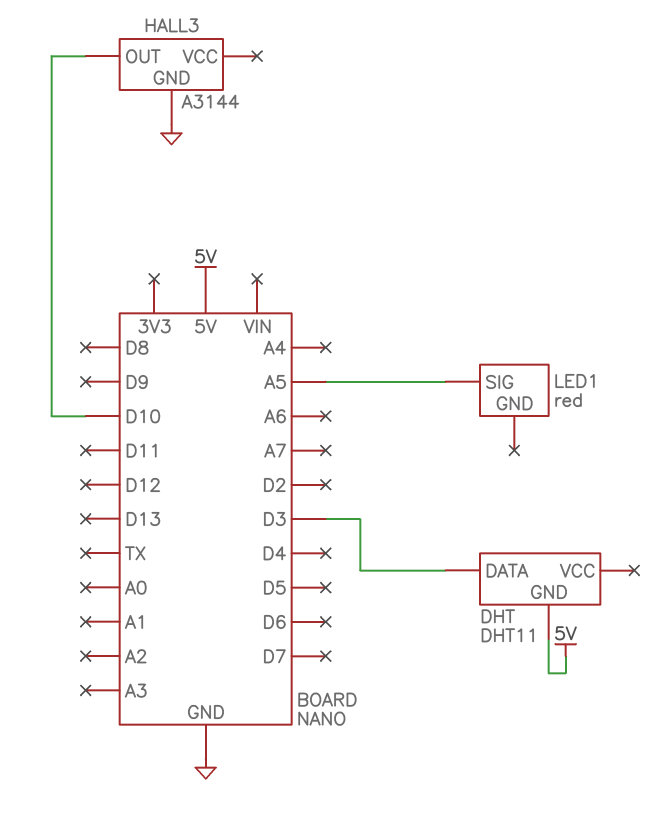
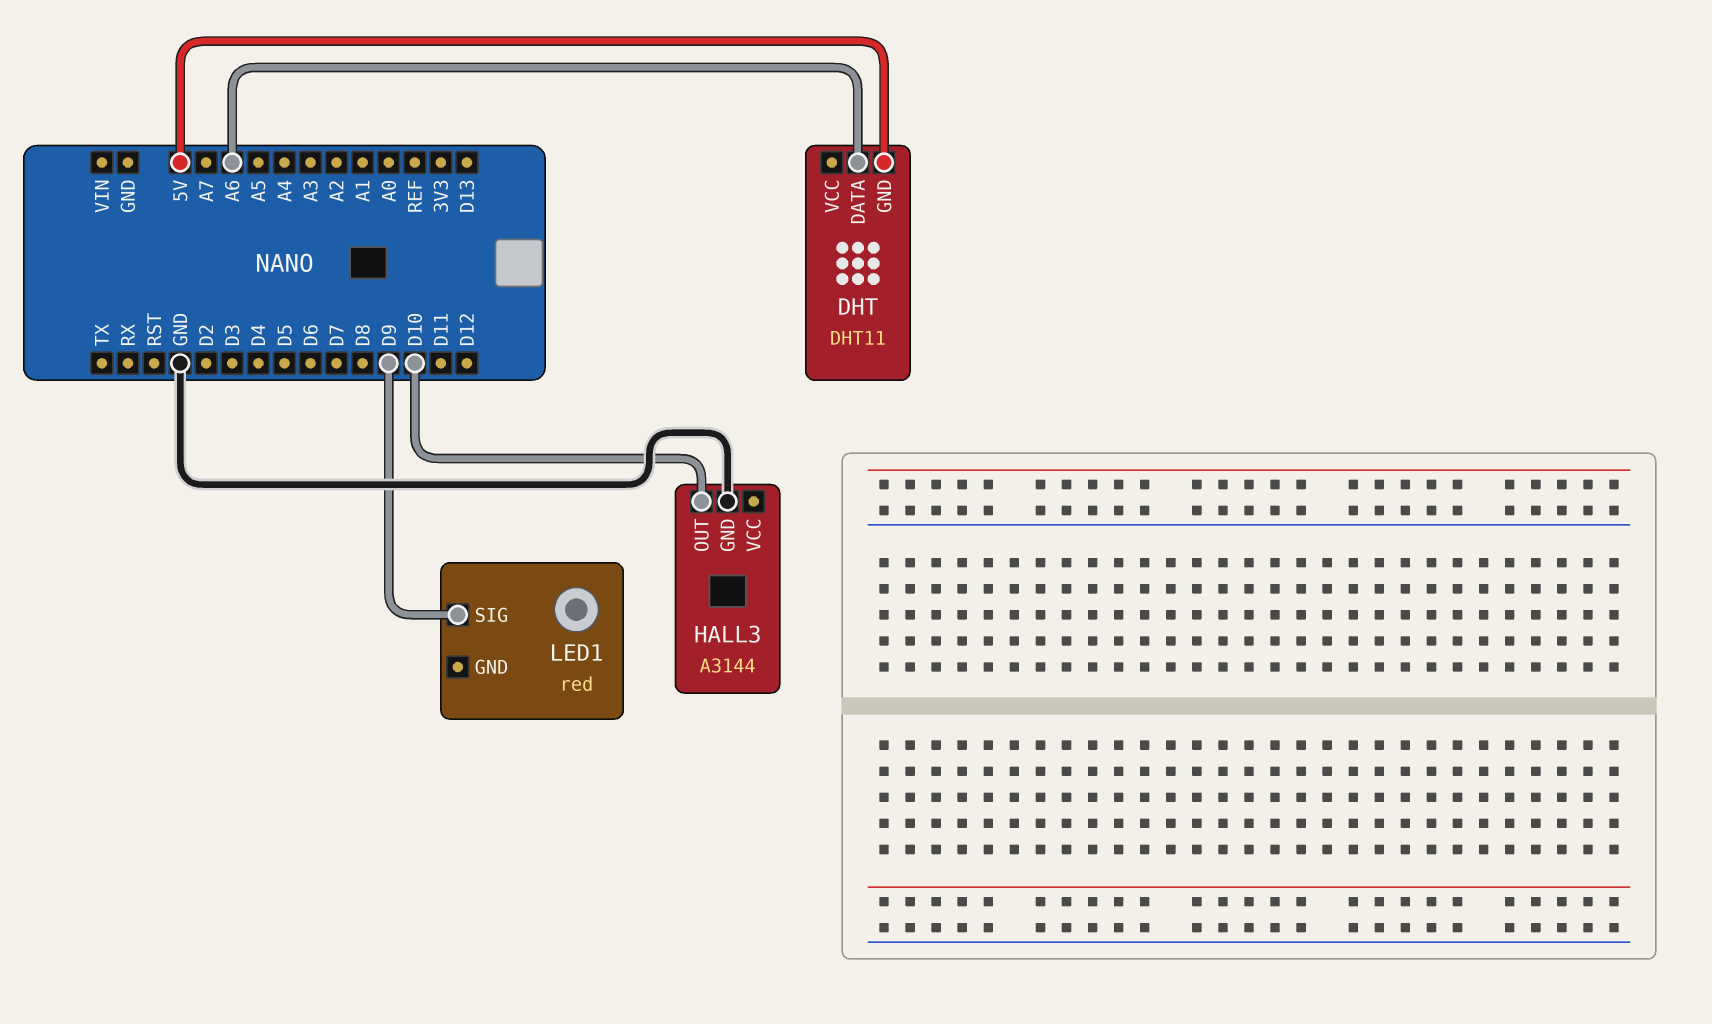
DHT pin DATA: D3 -> A6
LED1 pin SIG: A5 -> D9

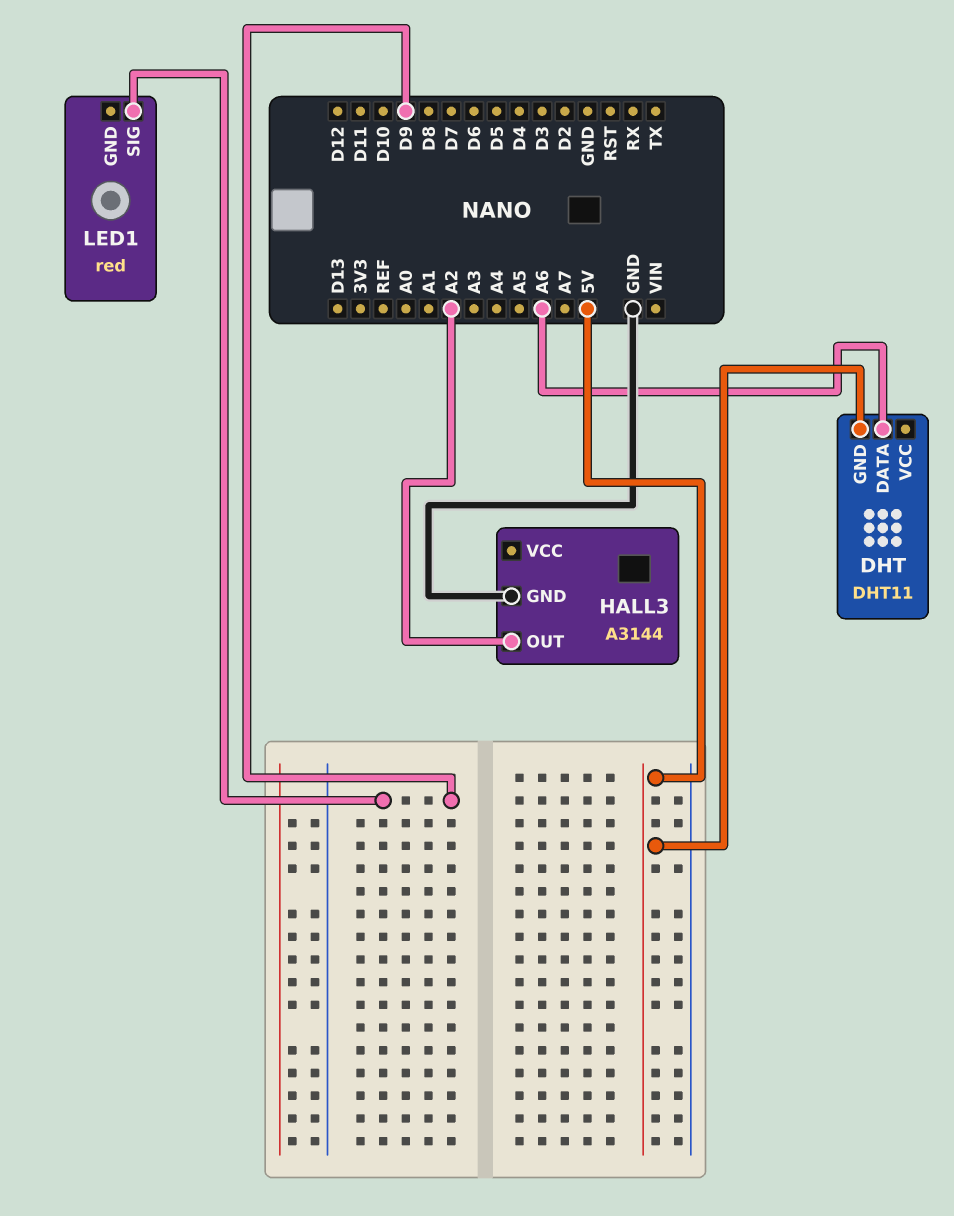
HALL3 pin OUT: D10 -> A2

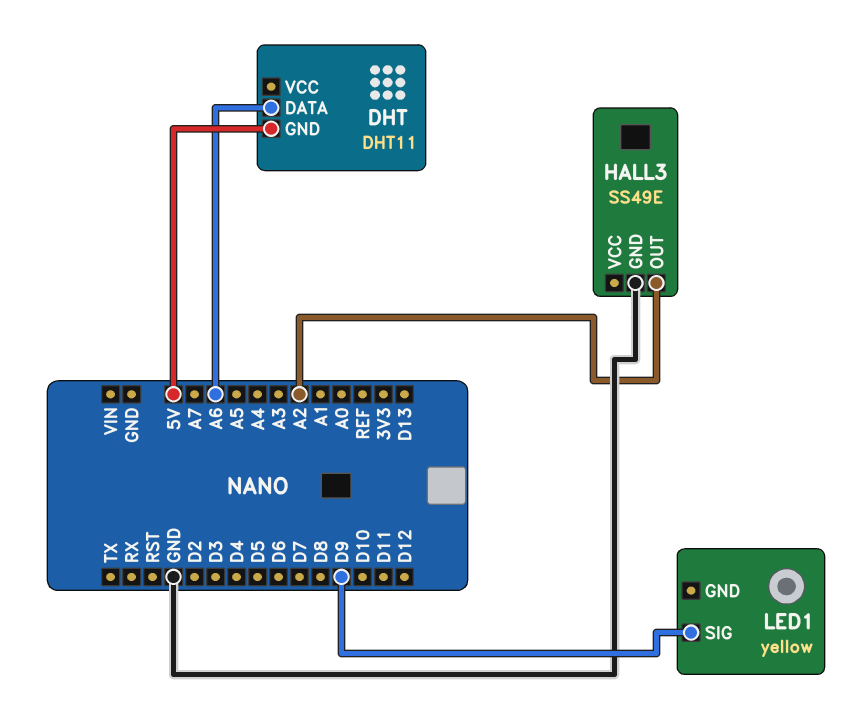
HALL3: A3144 -> SS49E
LED1: red -> yellow

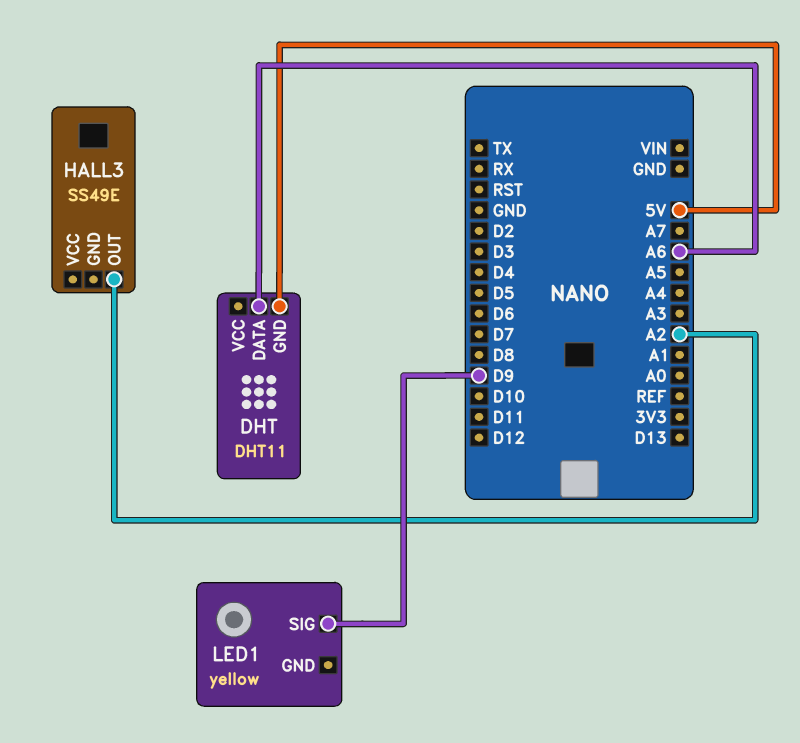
HALL3 pin GND: GND -> none

